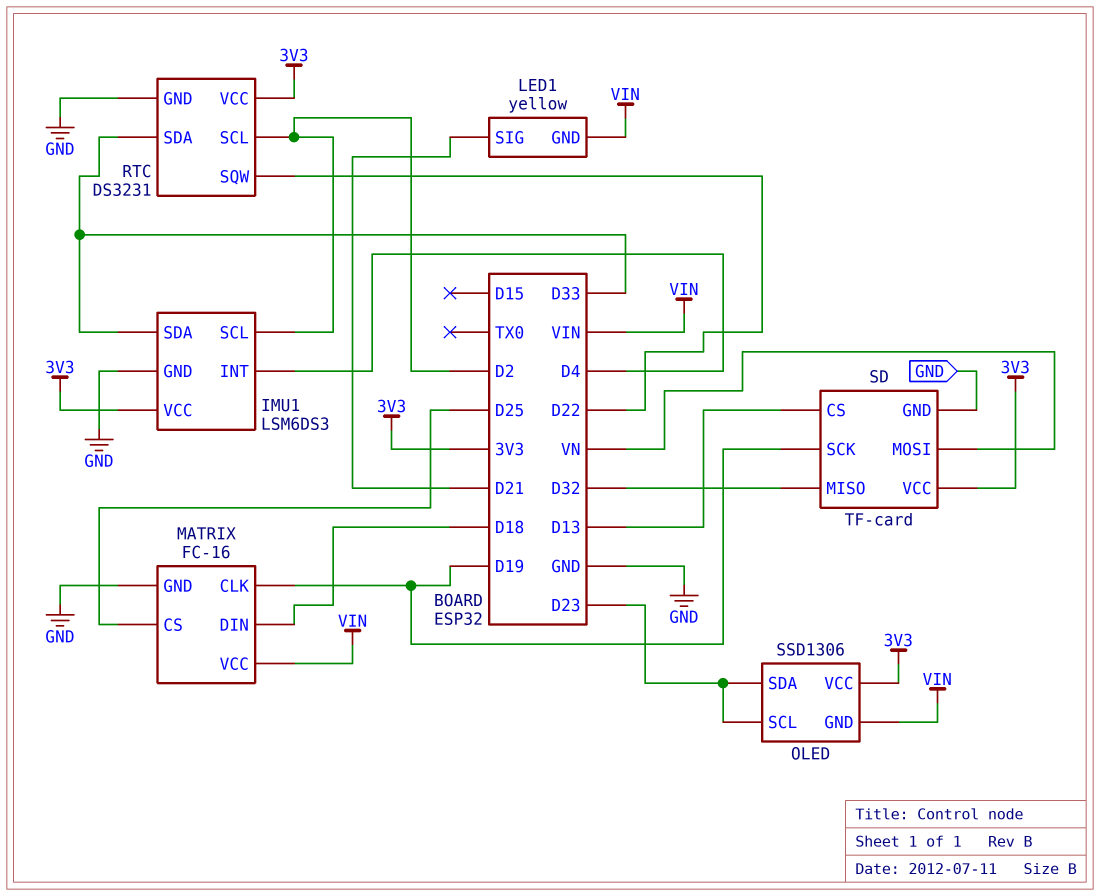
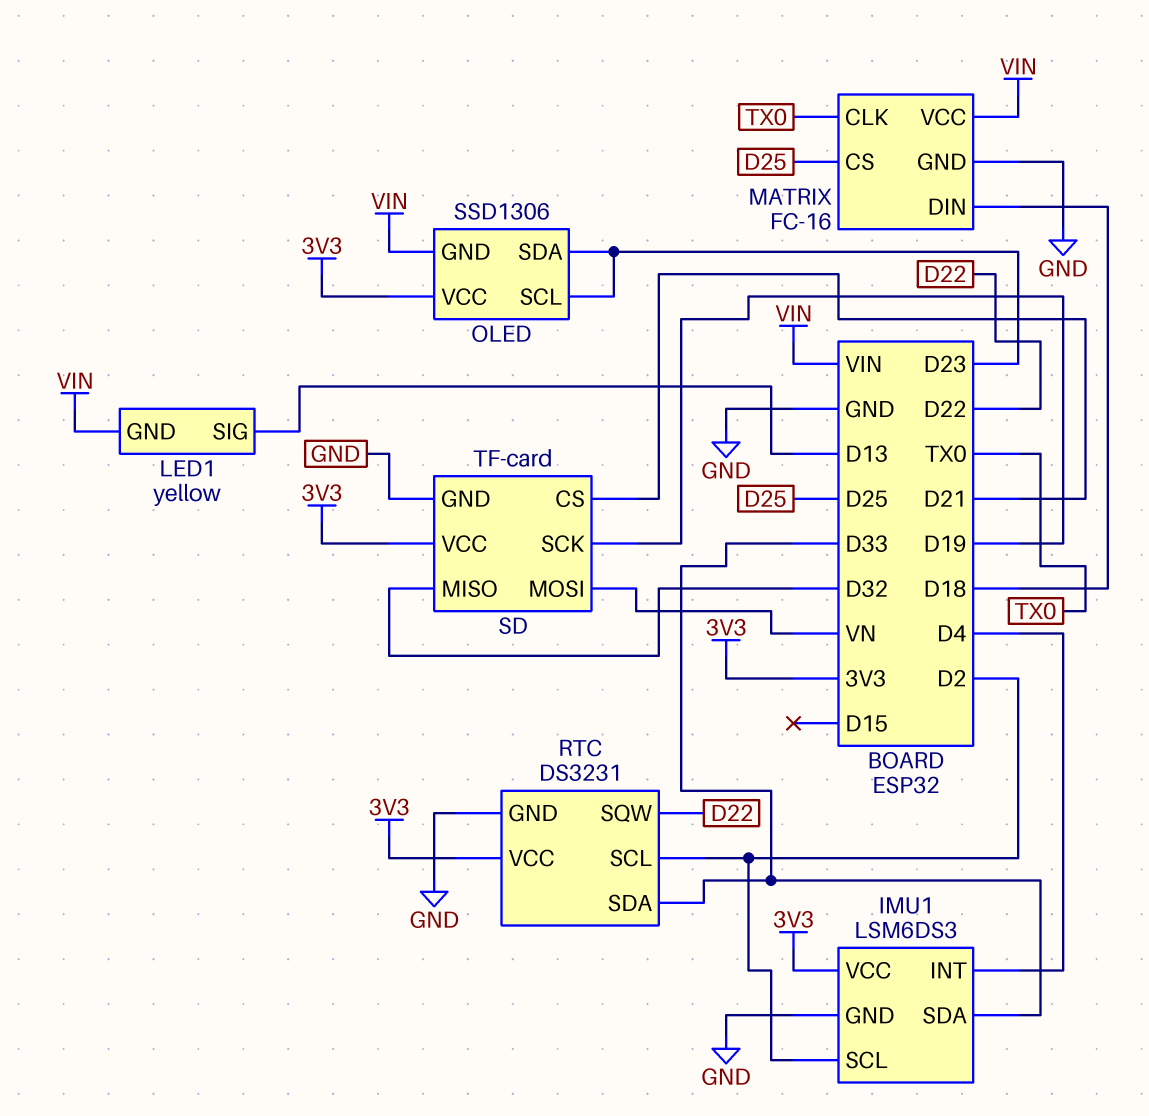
LED1 pin SIG: D21 -> D13
MATRIX pin CLK: D19 -> TX0
SD pin CS: D13 -> D21

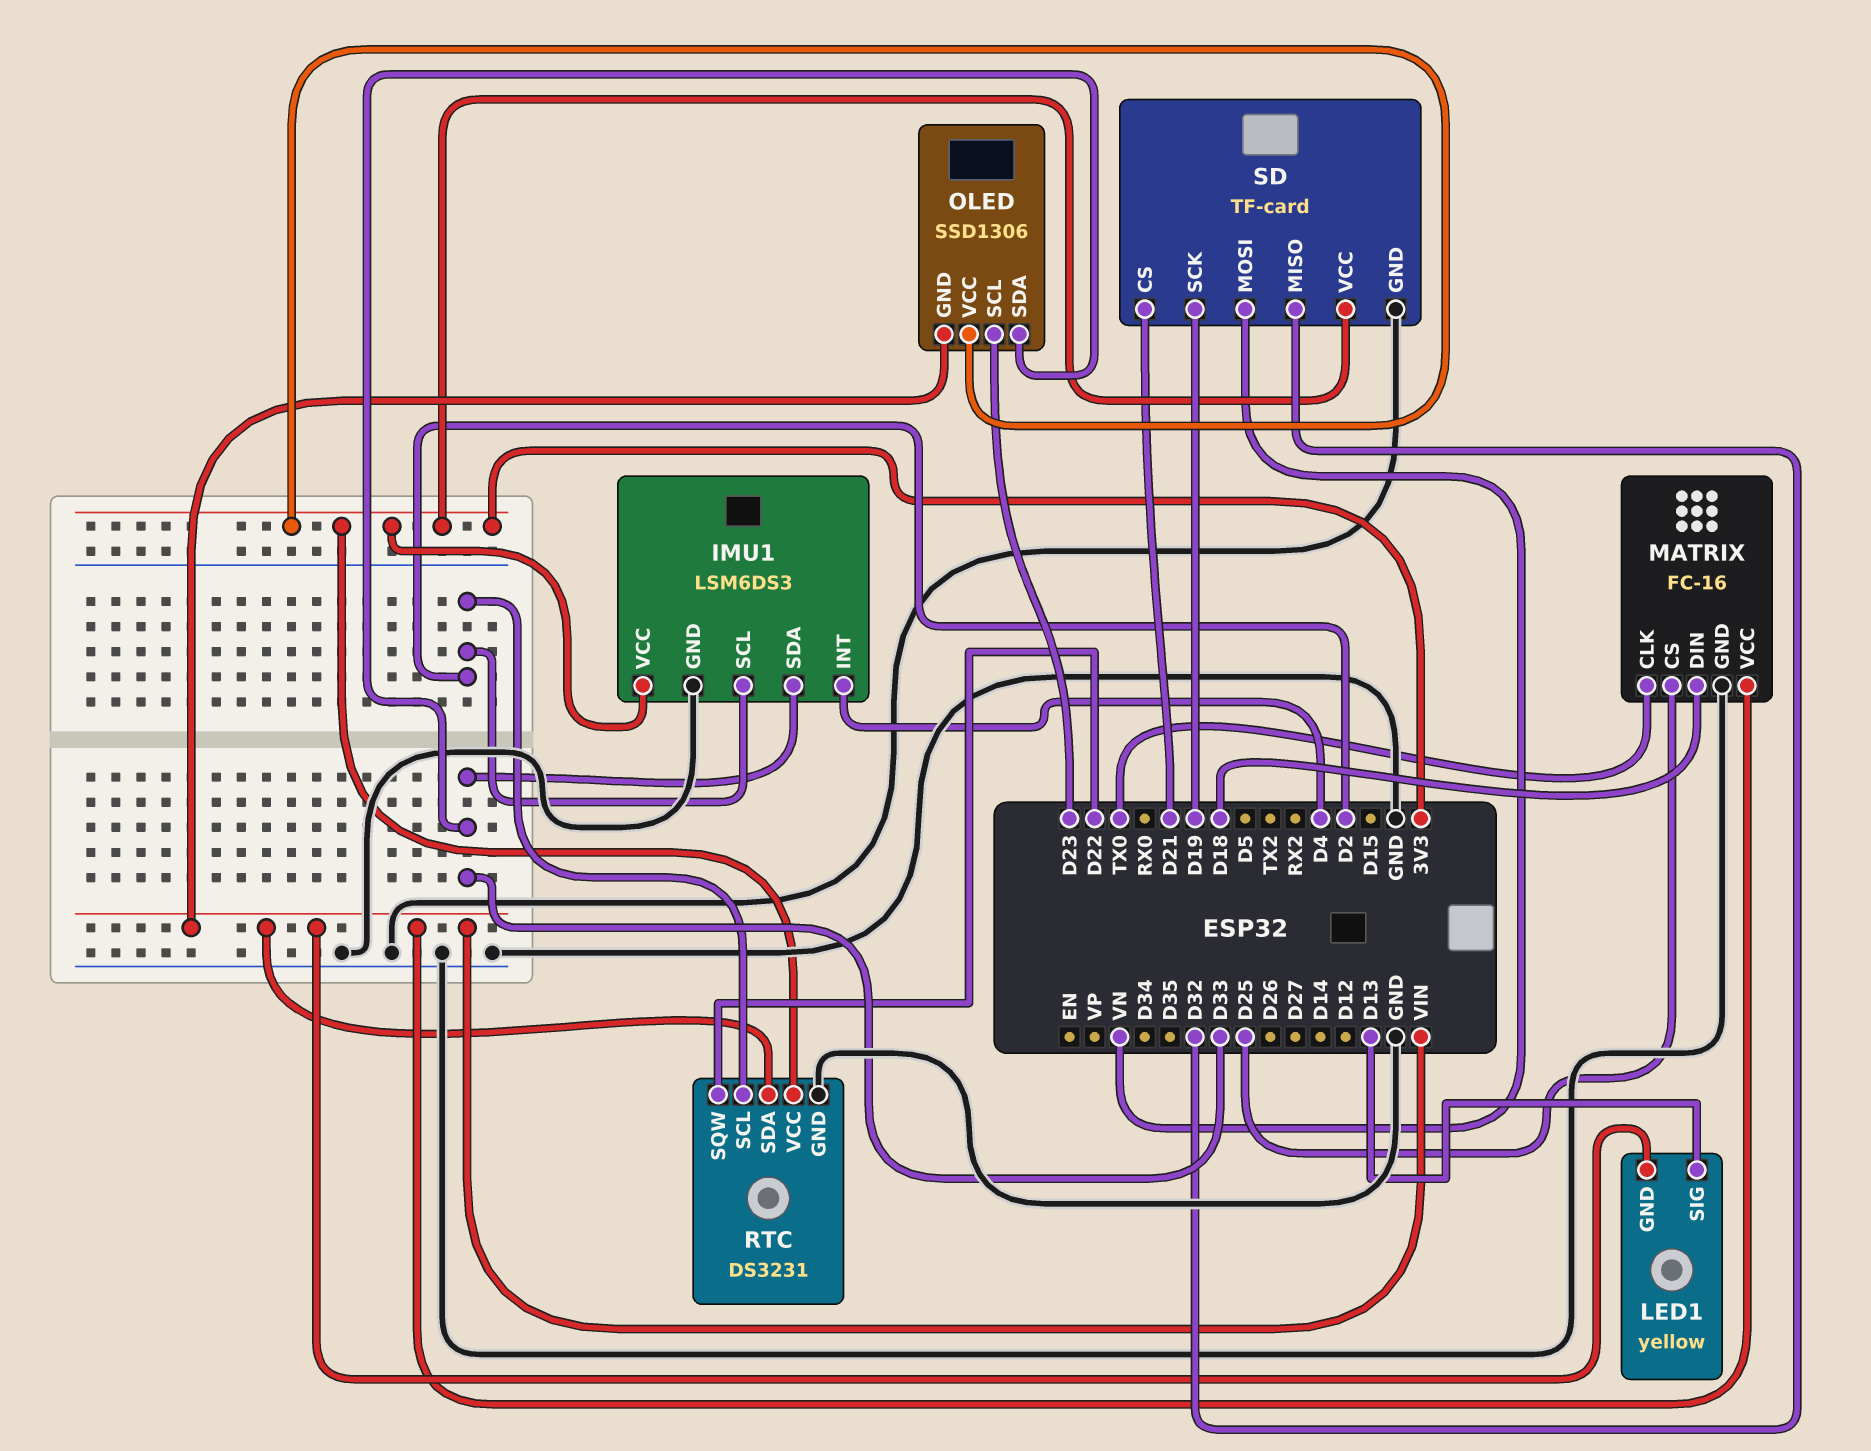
OLED pin SDA: D23 -> D33
RTC pin SDA: D33 -> VIN

